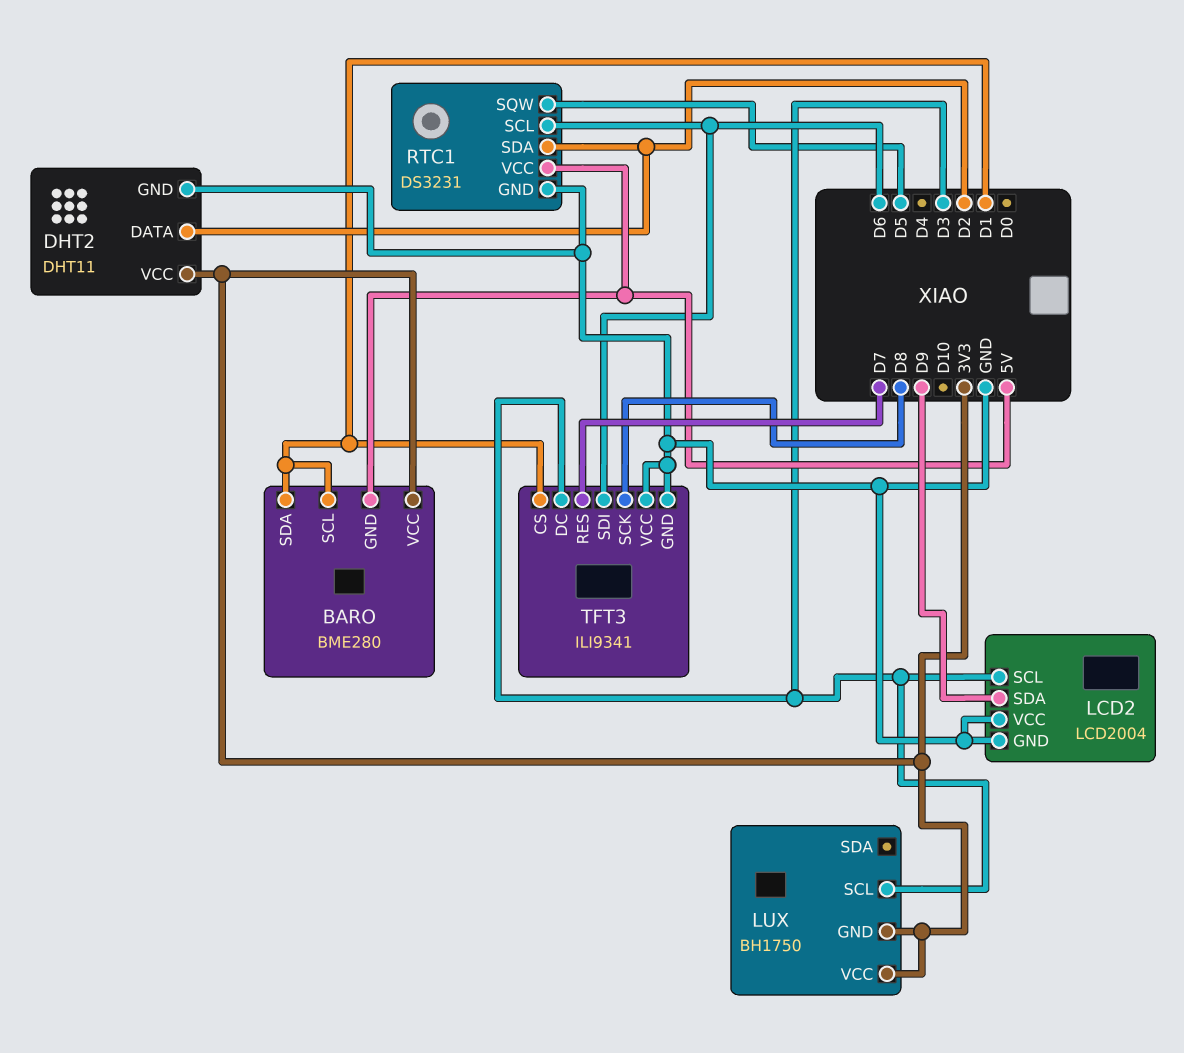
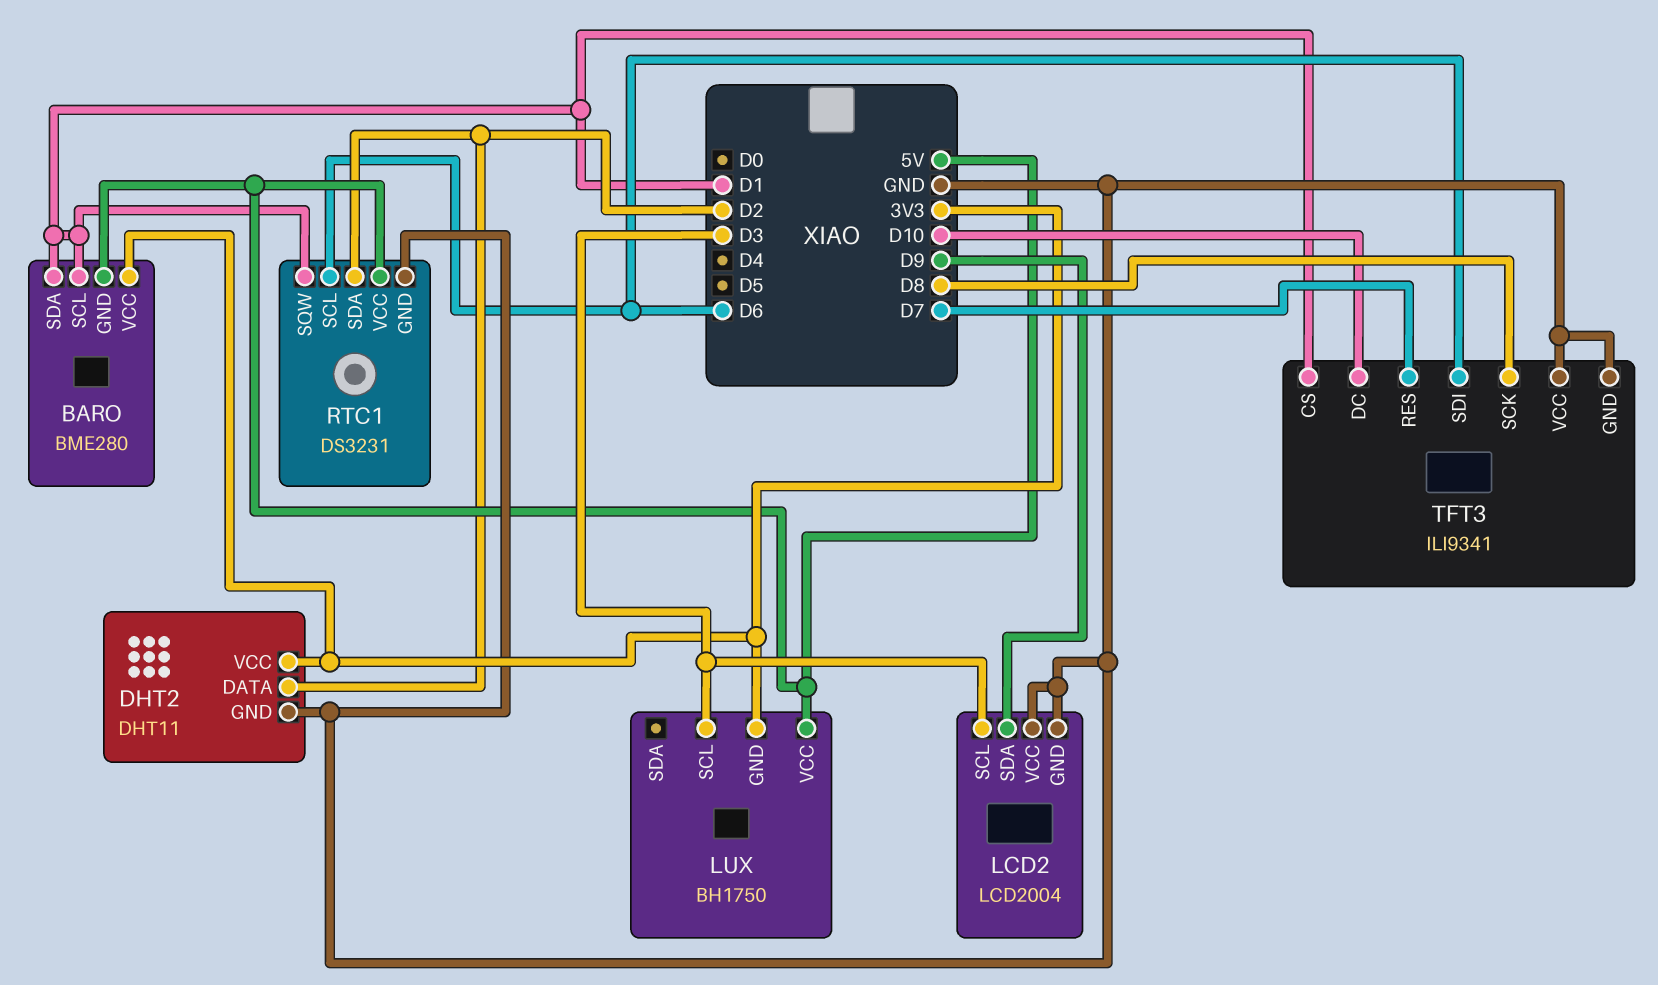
LUX pin VCC: 3V3 -> 5V
RTC1 pin SQW: D5 -> D1
TFT3 pin DC: D3 -> D10

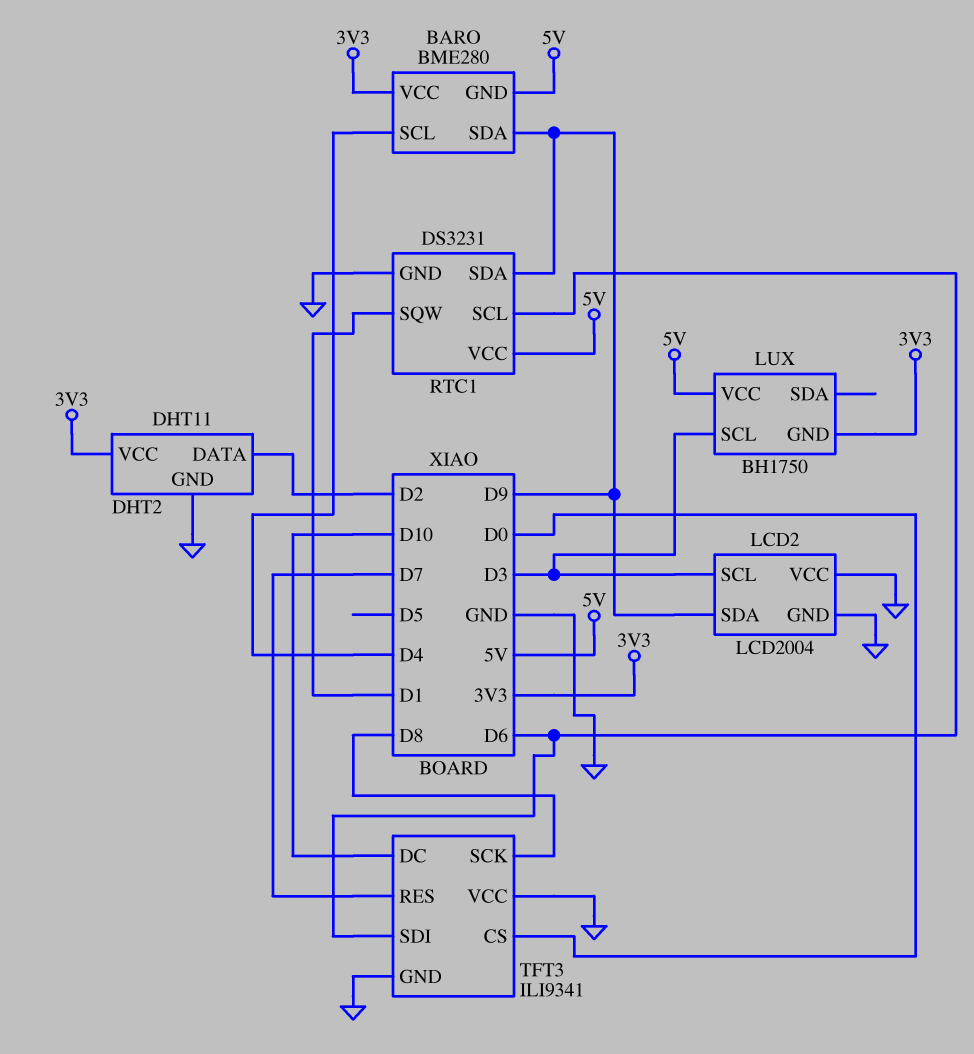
BARO pin SCL: D1 -> D4
BARO pin SDA: D1 -> D9
RTC1 pin SDA: D2 -> D9
TFT3 pin CS: D1 -> D0

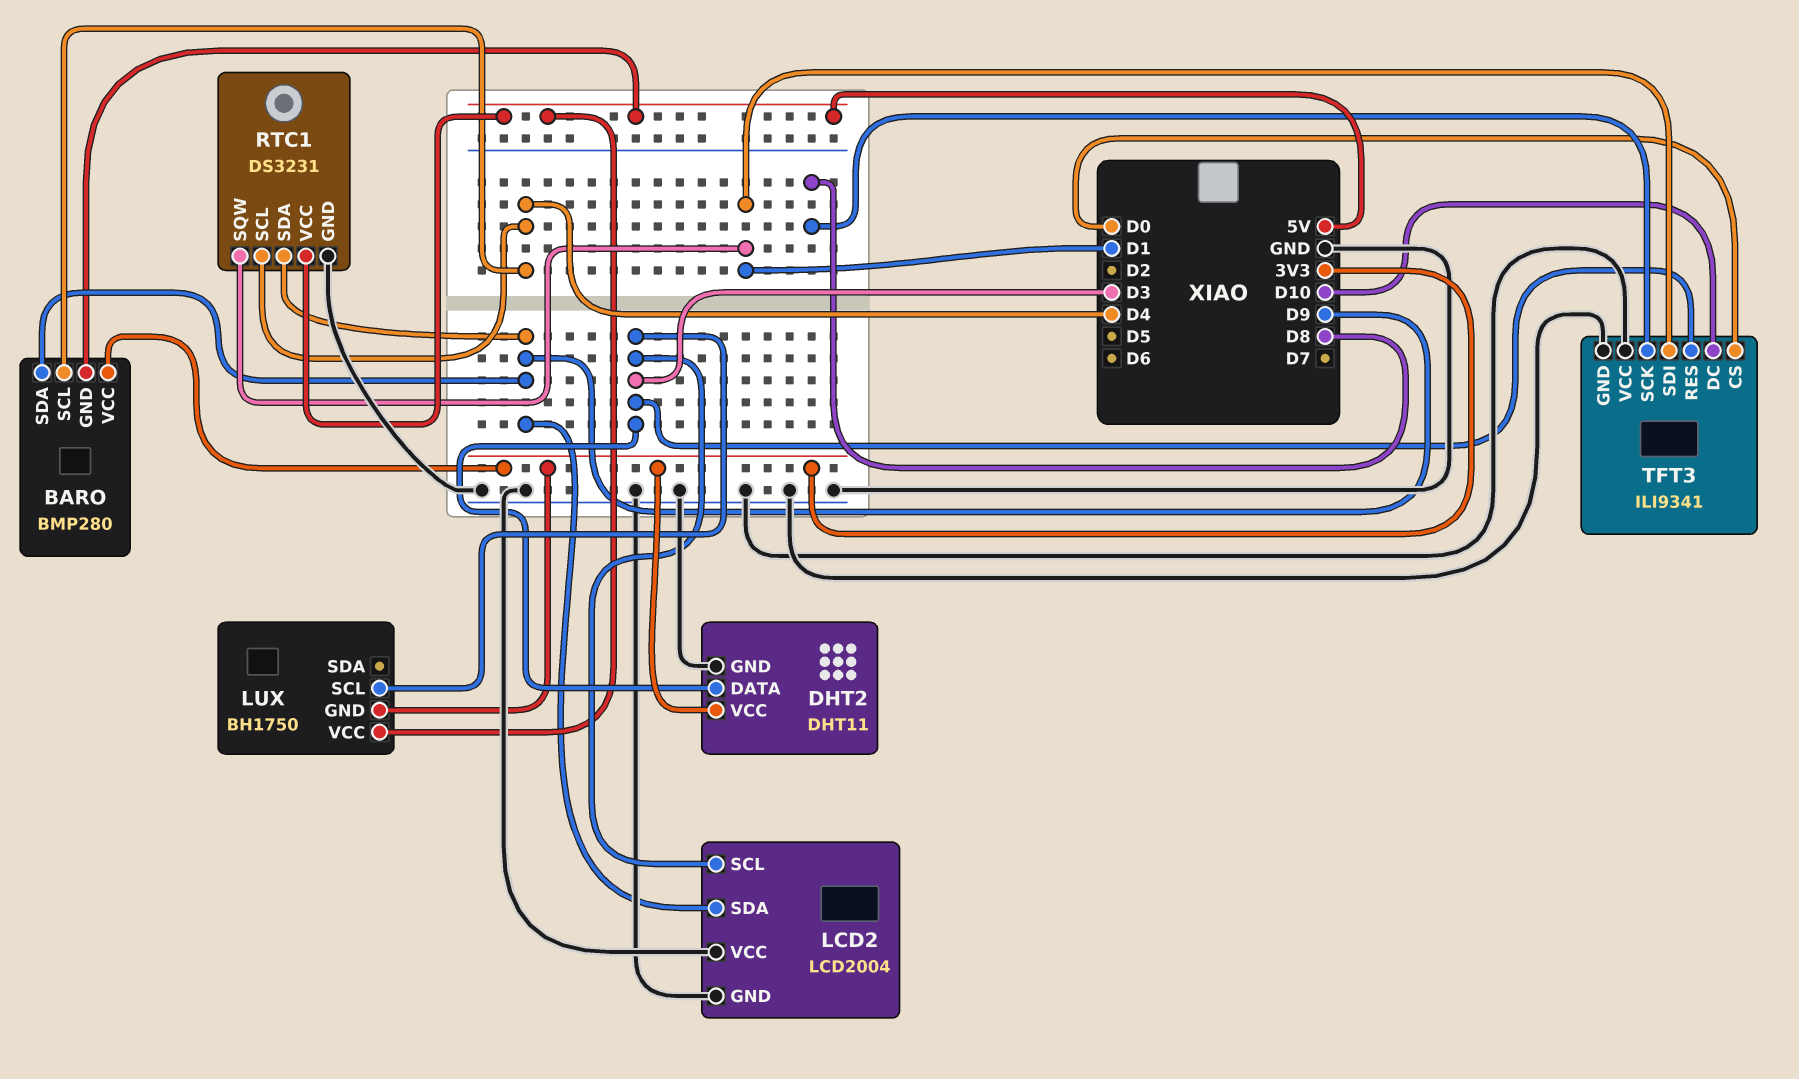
BARO: BME280 -> BMP280
DHT2 pin DATA: D2 -> D3
RTC1 pin SCL: D6 -> D4
TFT3 pin RES: D7 -> D3
TFT3 pin SDI: D6 -> D1

